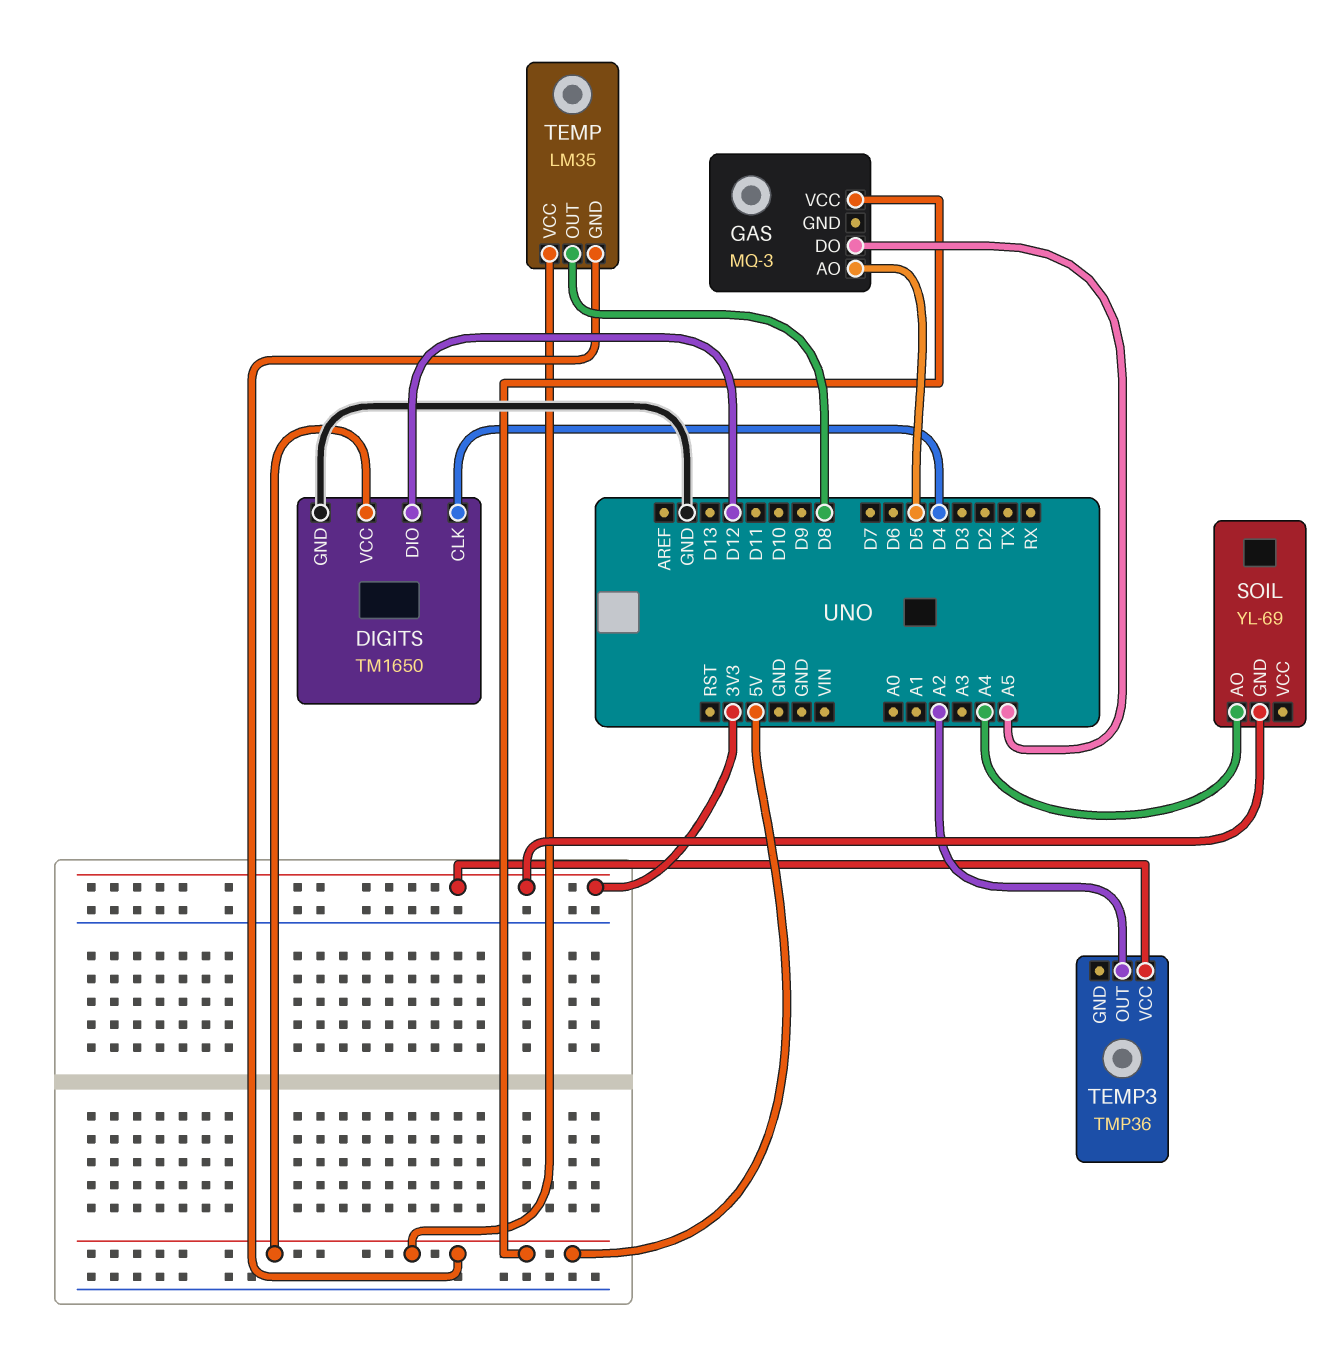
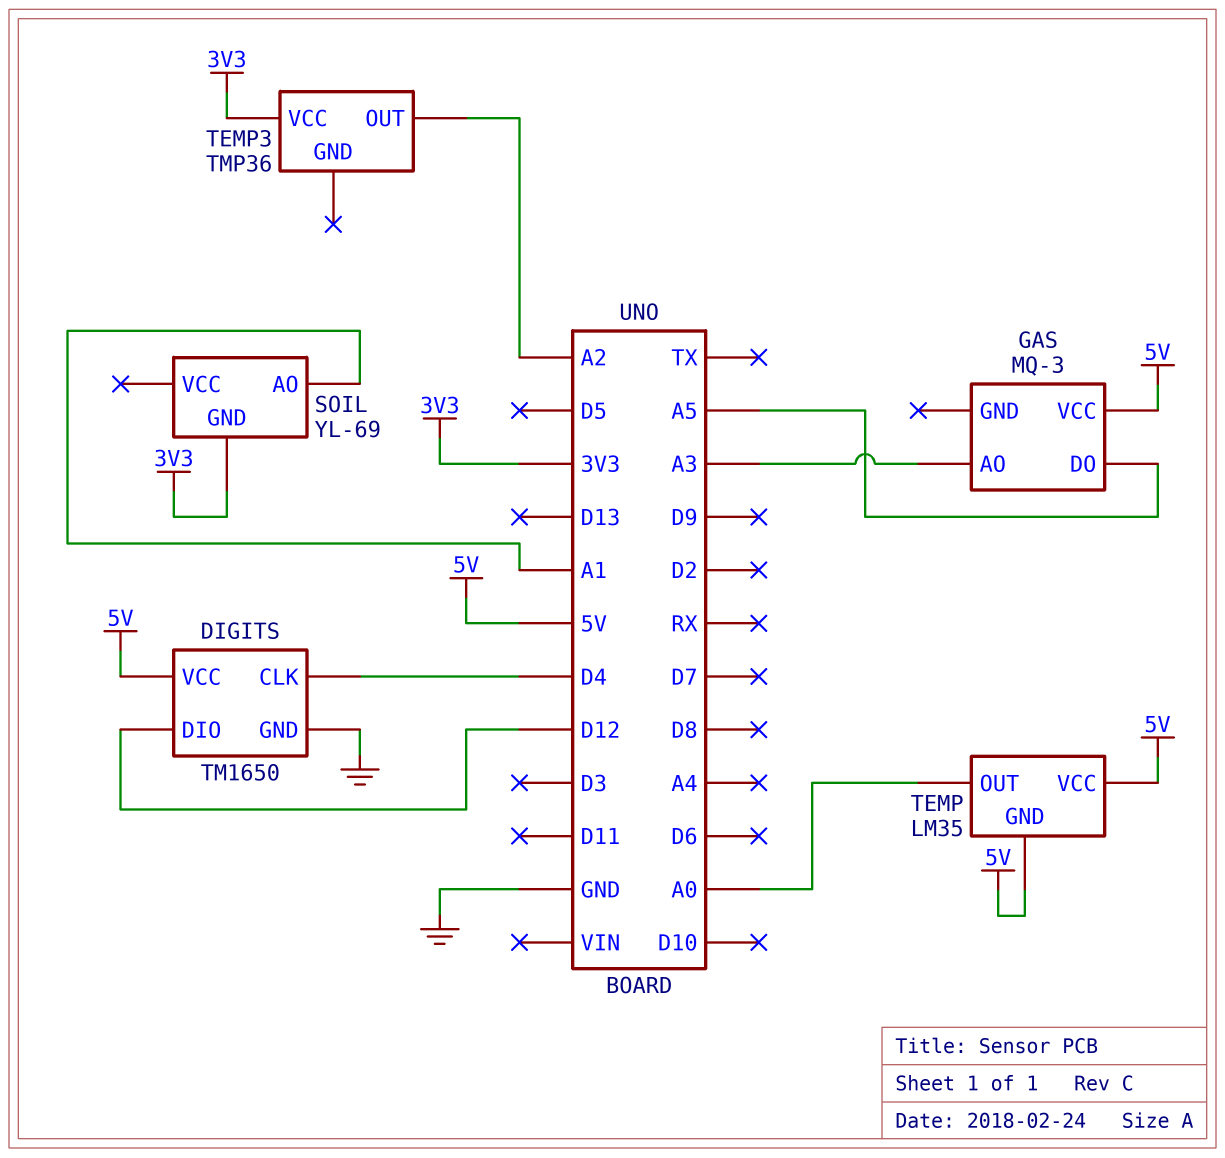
GAS pin AO: D5 -> A3
SOIL pin AO: A4 -> A1
TEMP pin OUT: D8 -> A0

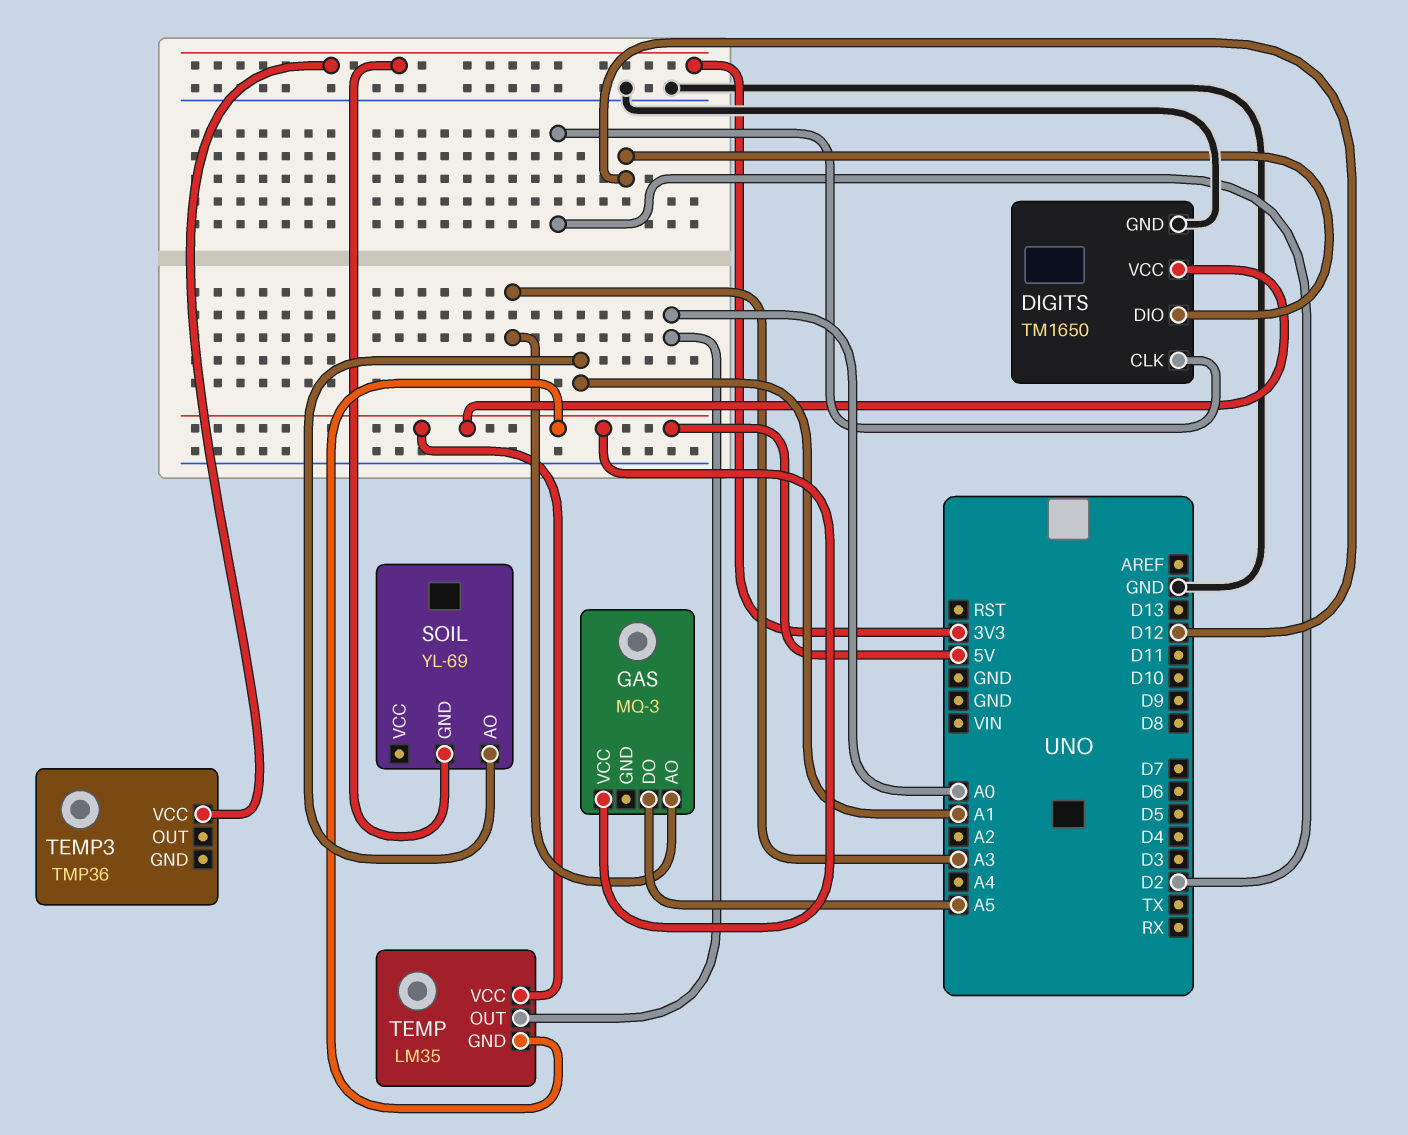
DIGITS pin CLK: D4 -> D2
TEMP3 pin OUT: A2 -> none

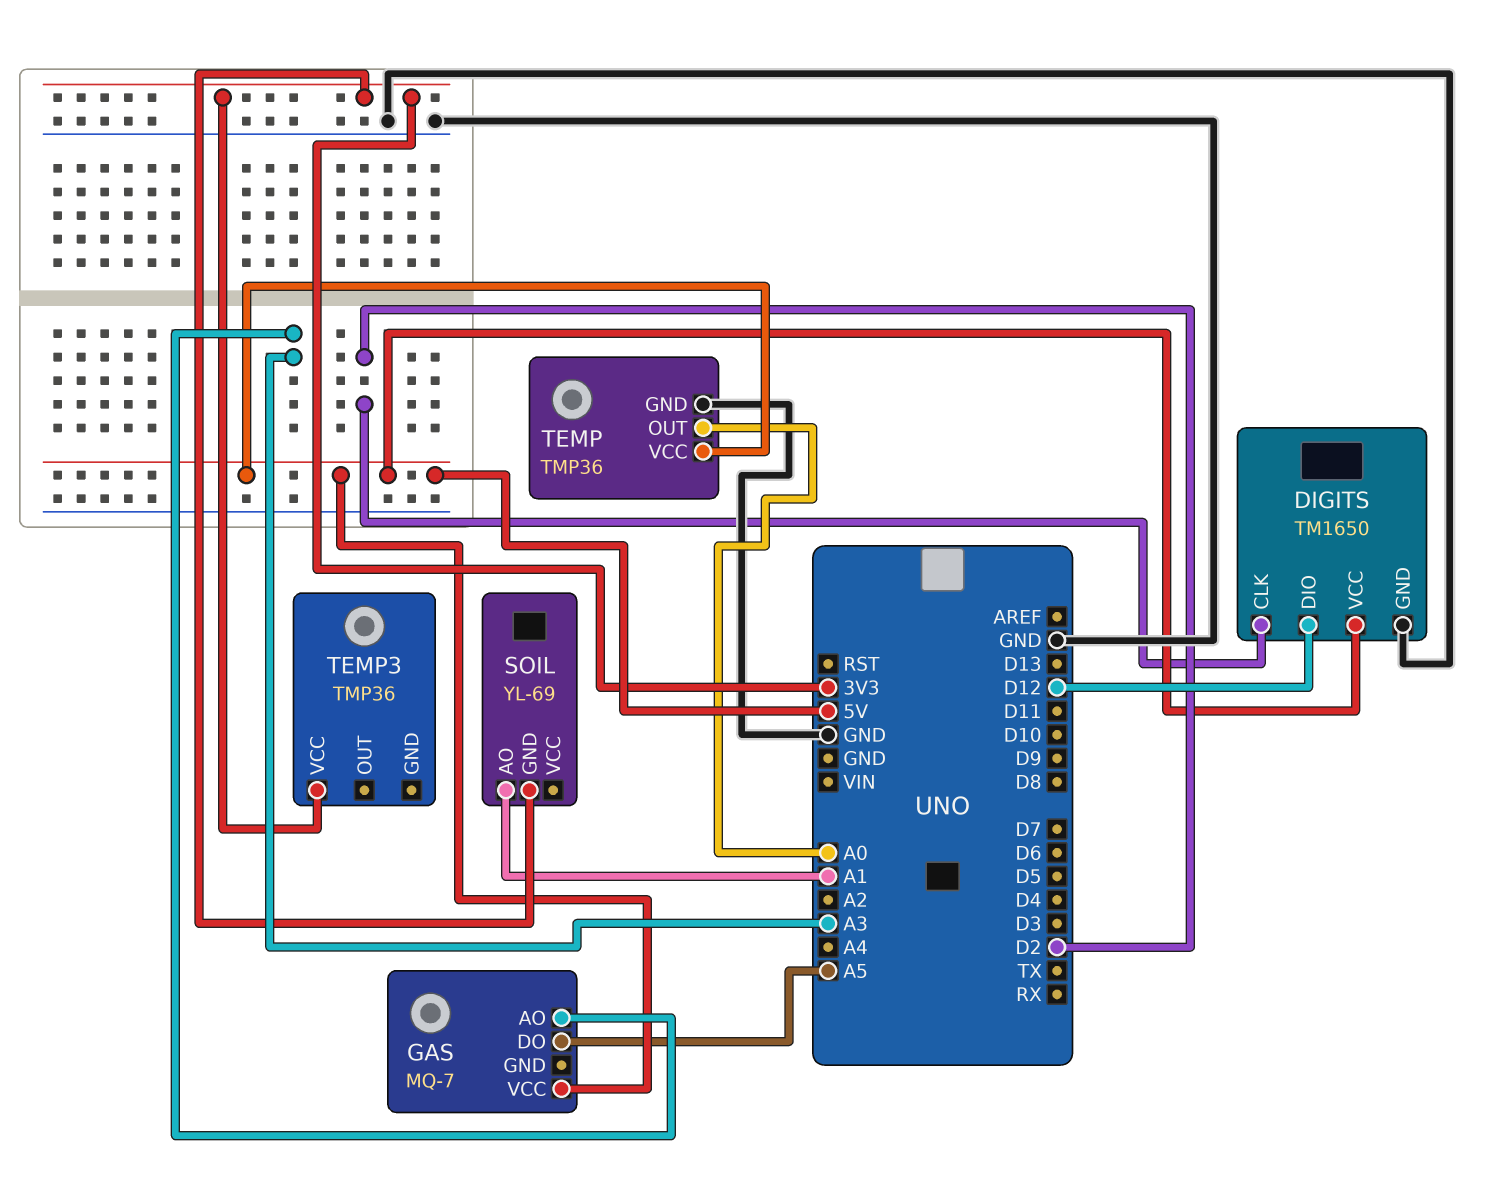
GAS: MQ-3 -> MQ-7
TEMP: LM35 -> TMP36
TEMP pin GND: 5V -> GND

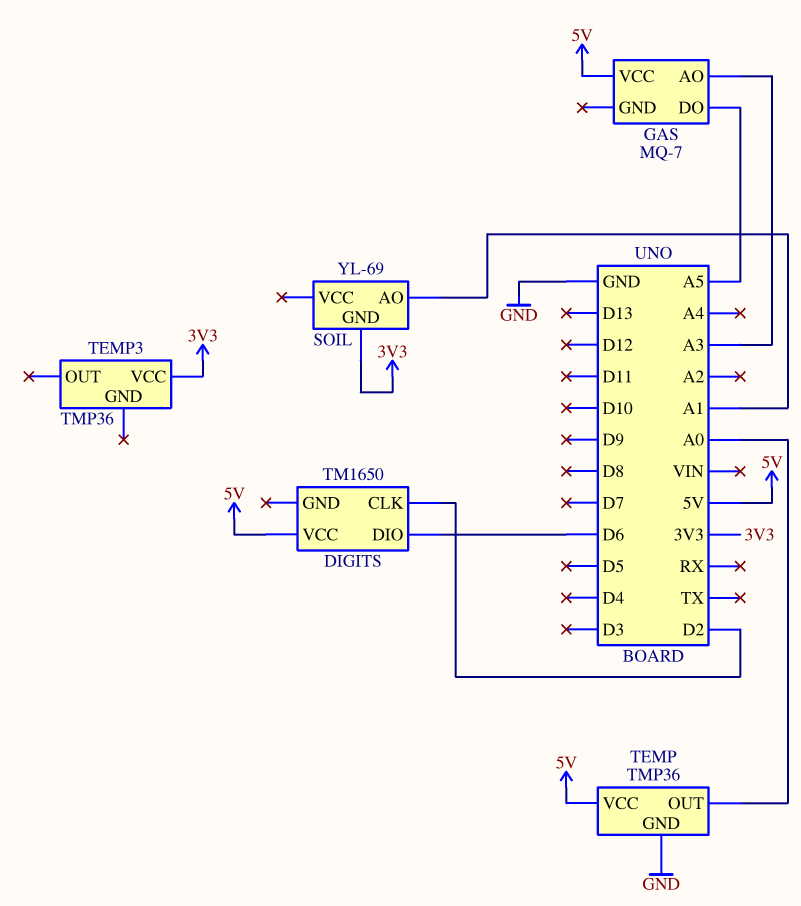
DIGITS pin DIO: D12 -> D6
DIGITS pin GND: GND -> none

